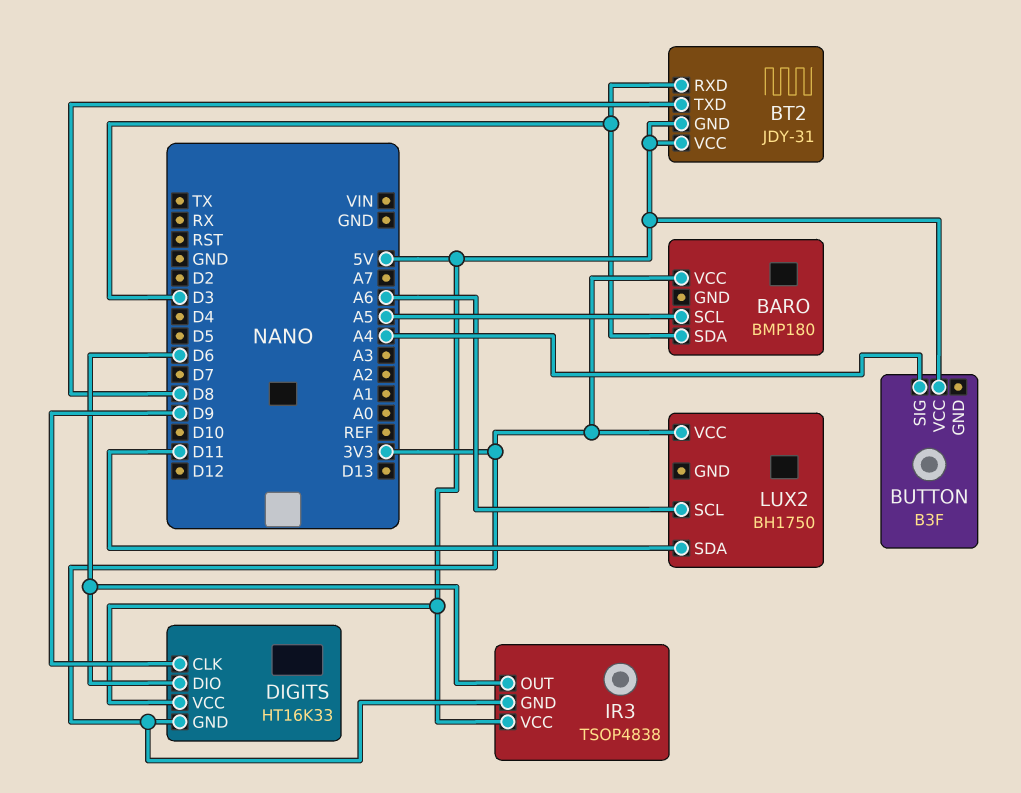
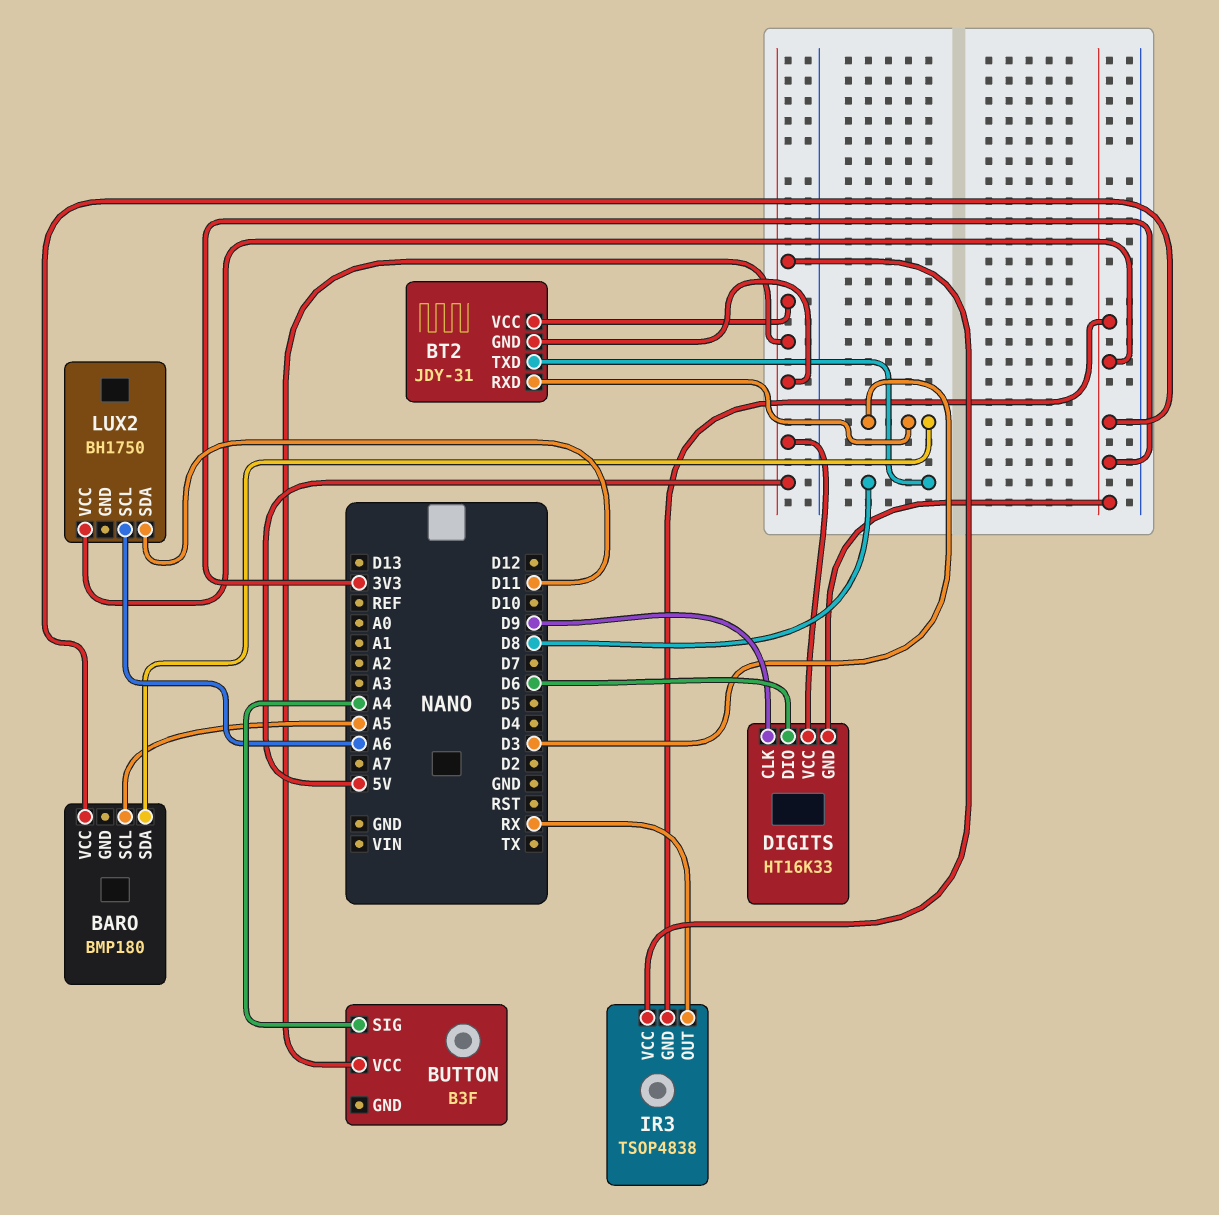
IR3 pin OUT: D6 -> RX

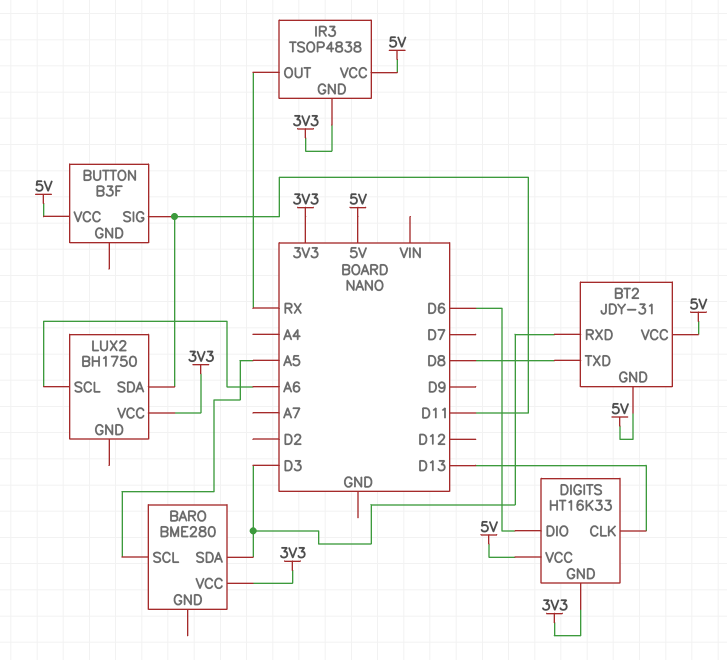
BARO: BMP180 -> BME280
BUTTON pin SIG: A4 -> D11
DIGITS pin CLK: D9 -> D13

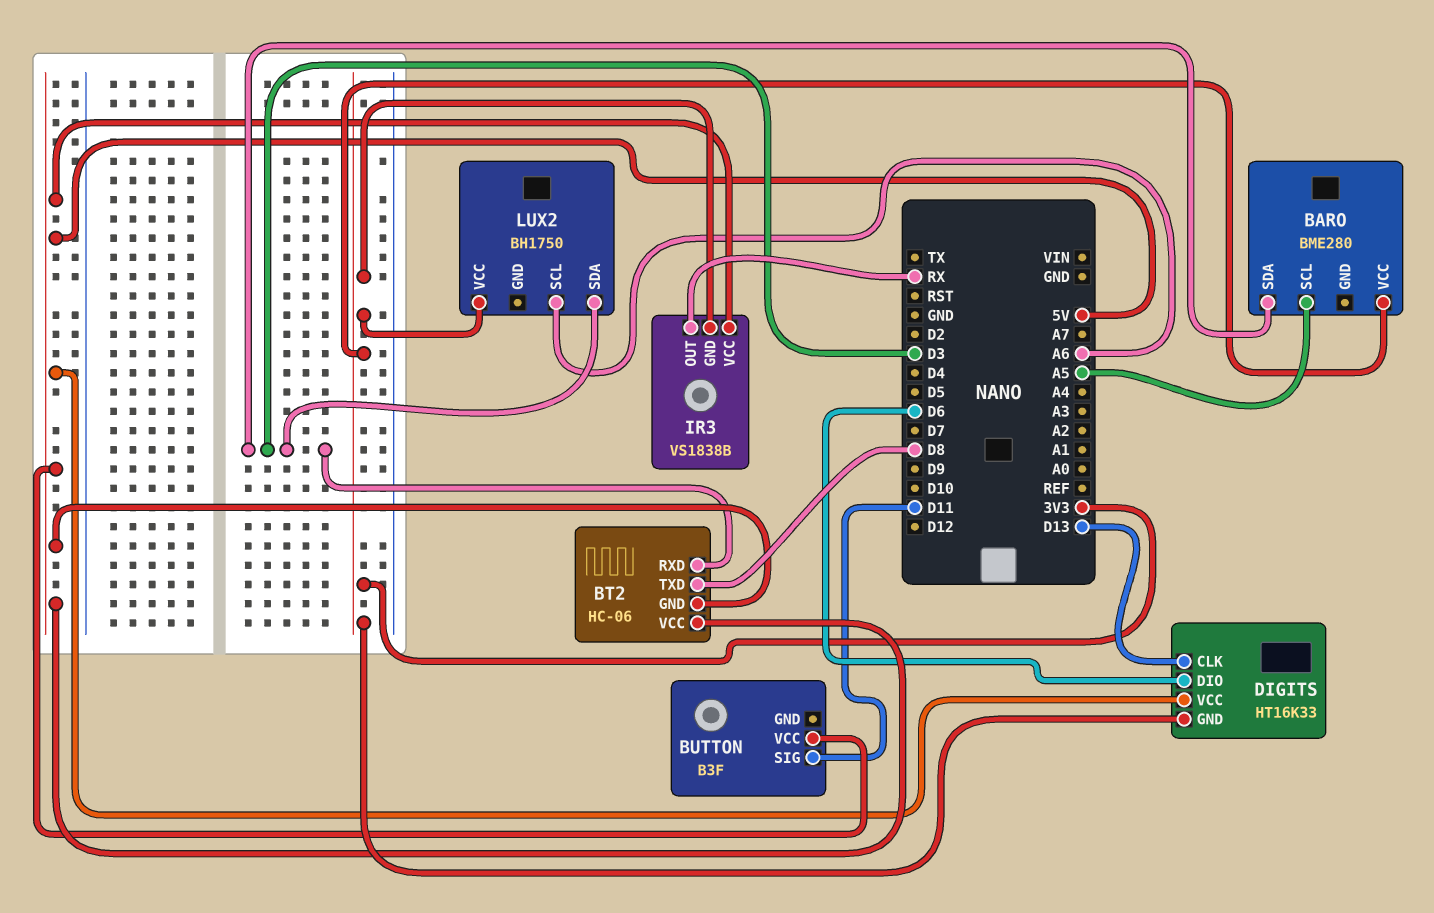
BT2: JDY-31 -> HC-06
IR3: TSOP4838 -> VS1838B
LUX2 pin SDA: D11 -> D3

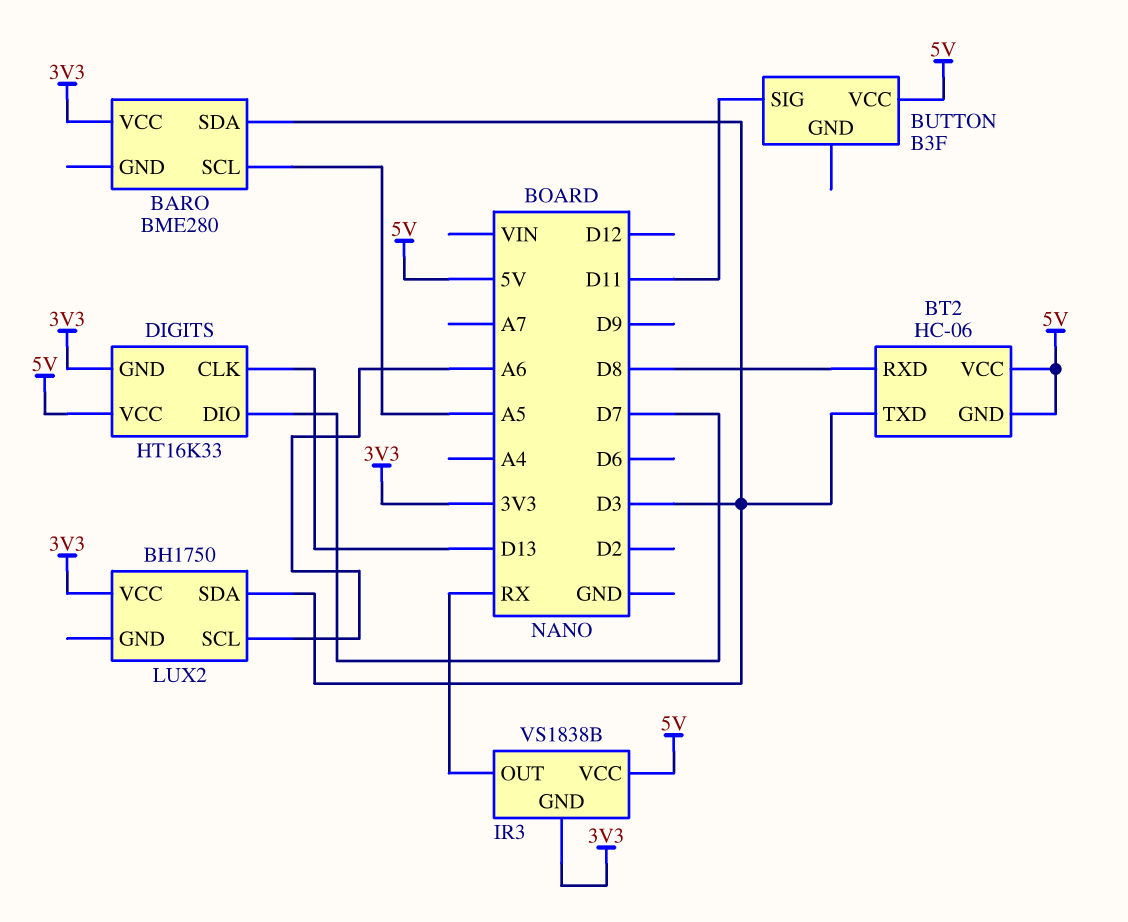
BT2 pin RXD: D3 -> D8
BT2 pin TXD: D8 -> D3
DIGITS pin DIO: D6 -> D7

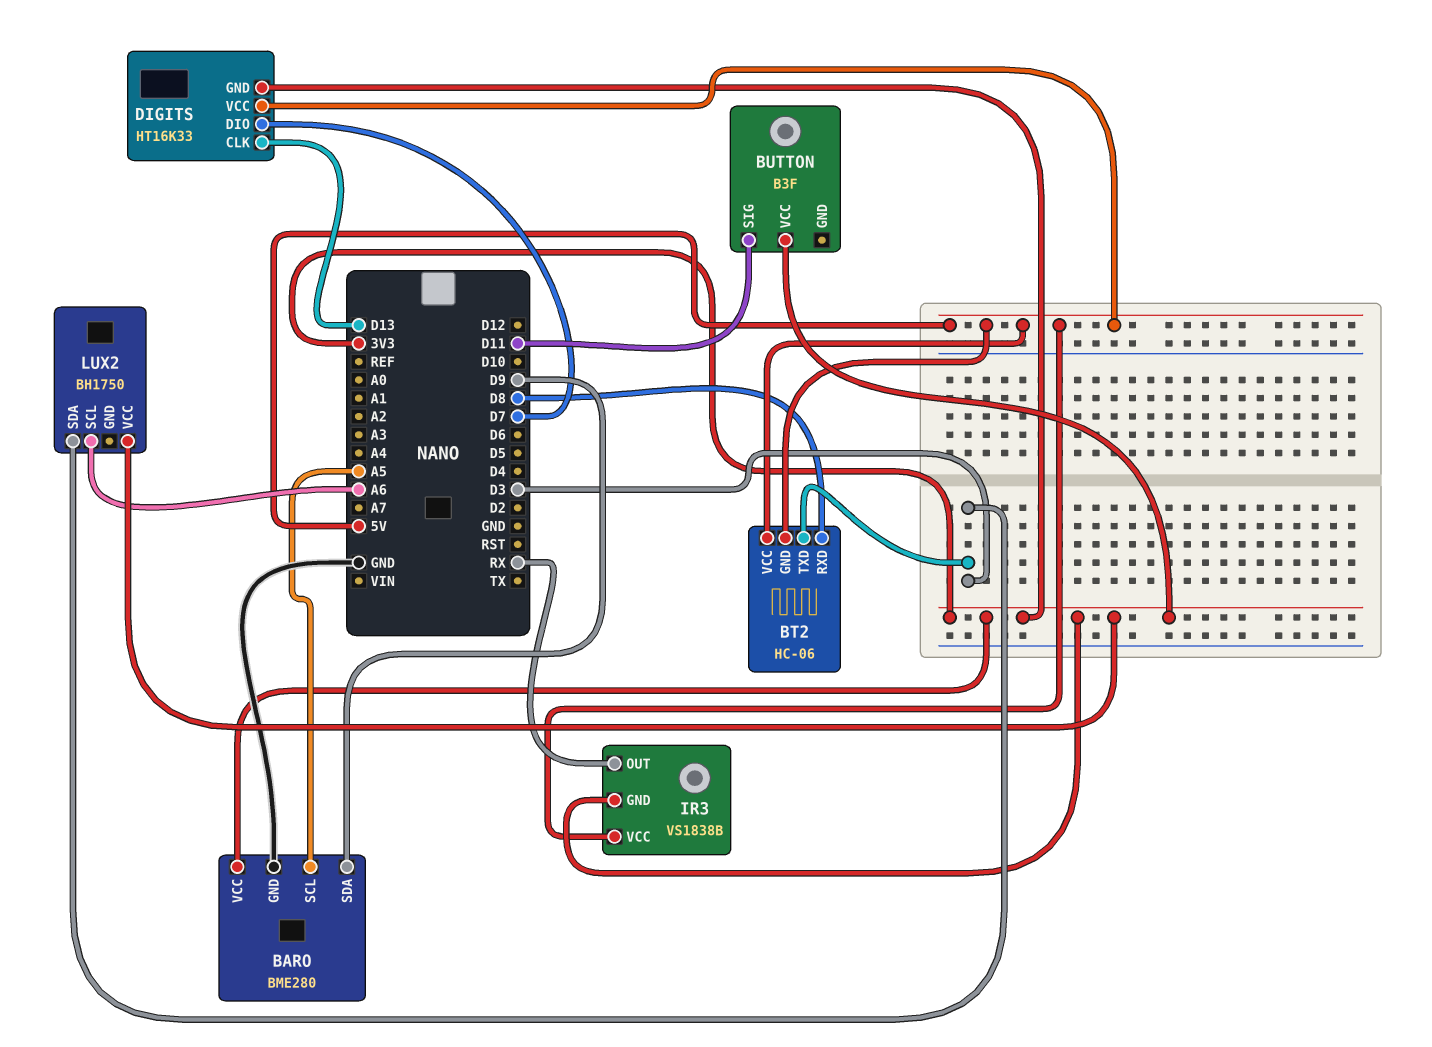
BARO pin GND: none -> GND
BARO pin SDA: D3 -> D9
BUTTON pin VCC: 5V -> 3V3

